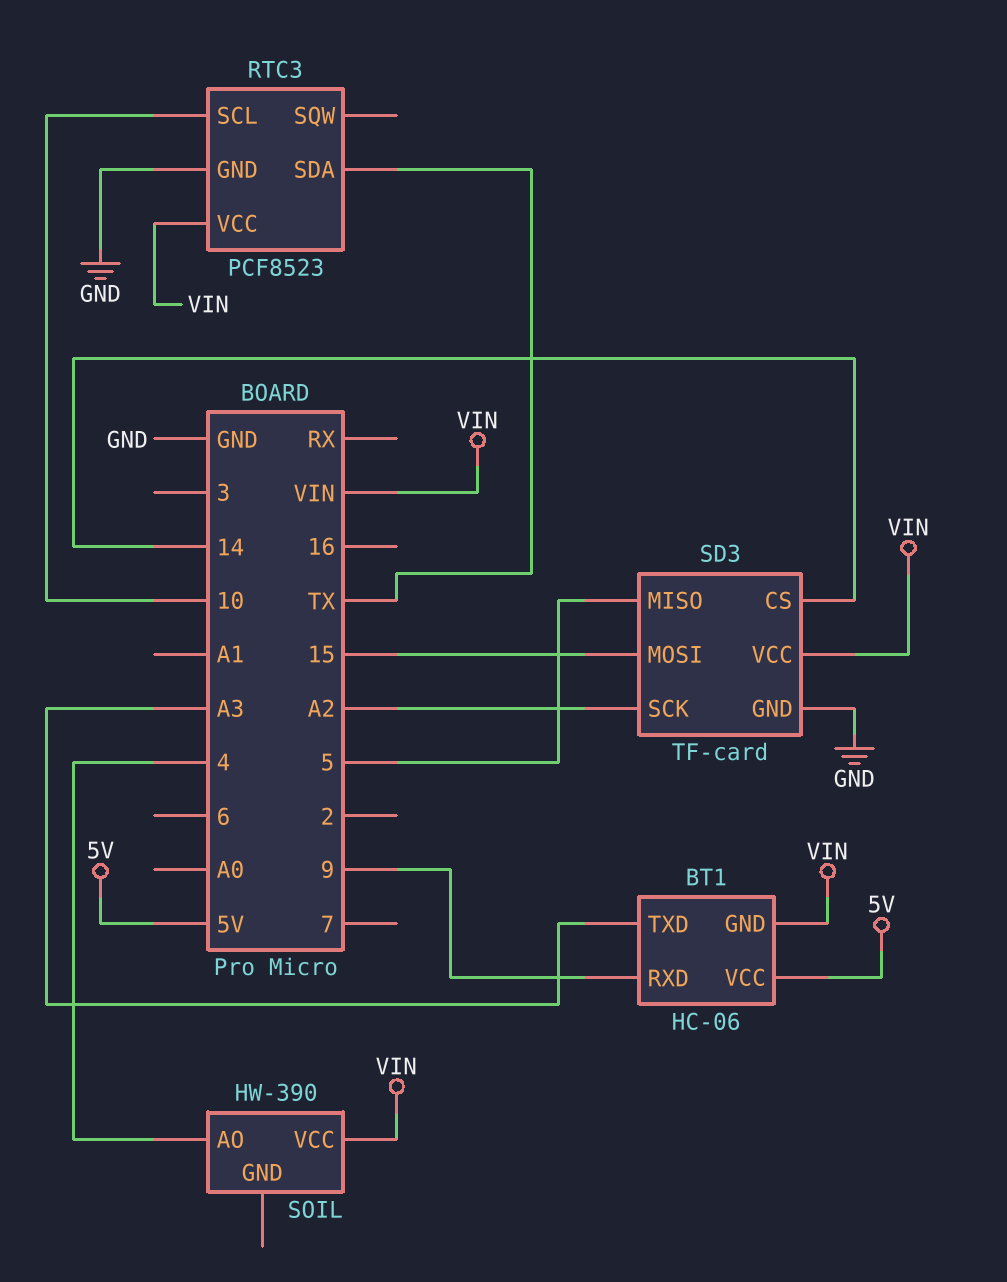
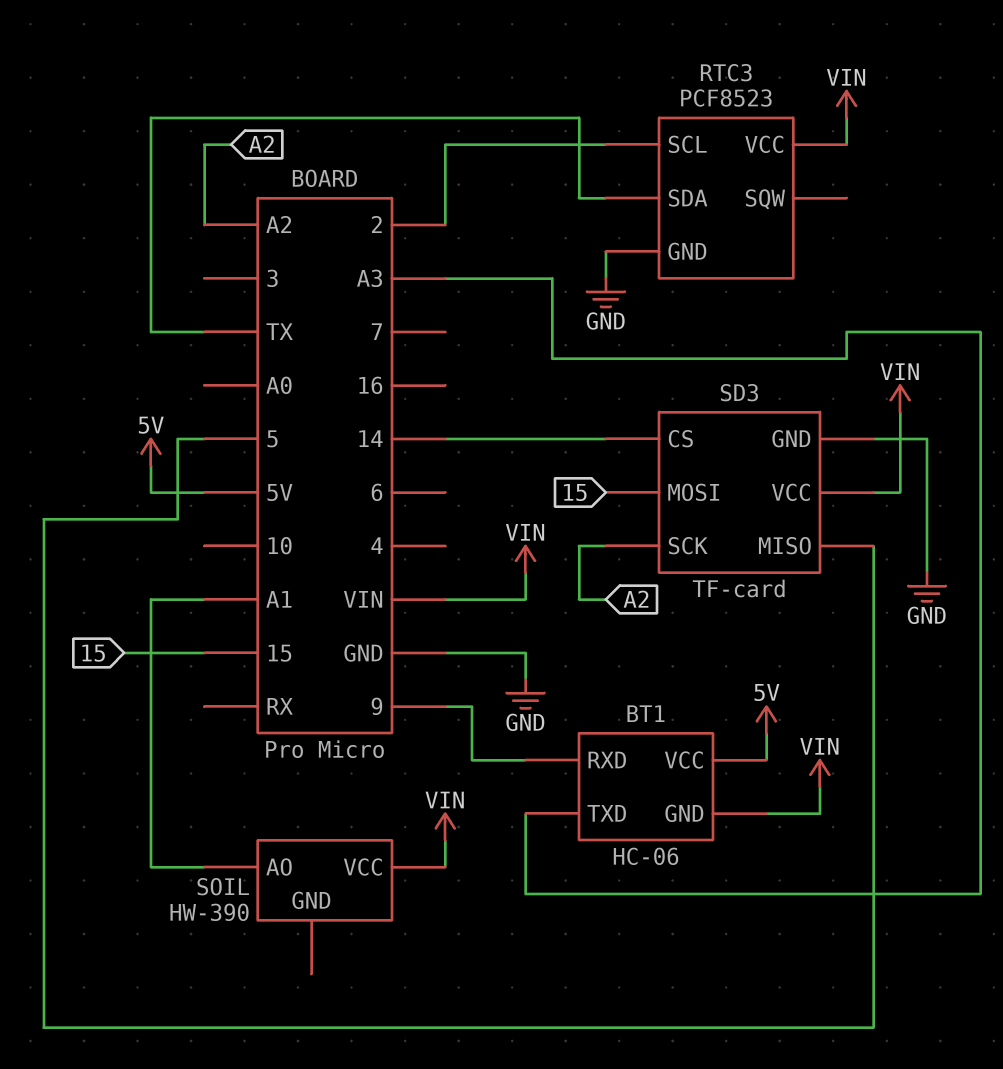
RTC3 pin SCL: 10 -> 2
SOIL pin AO: 4 -> A1

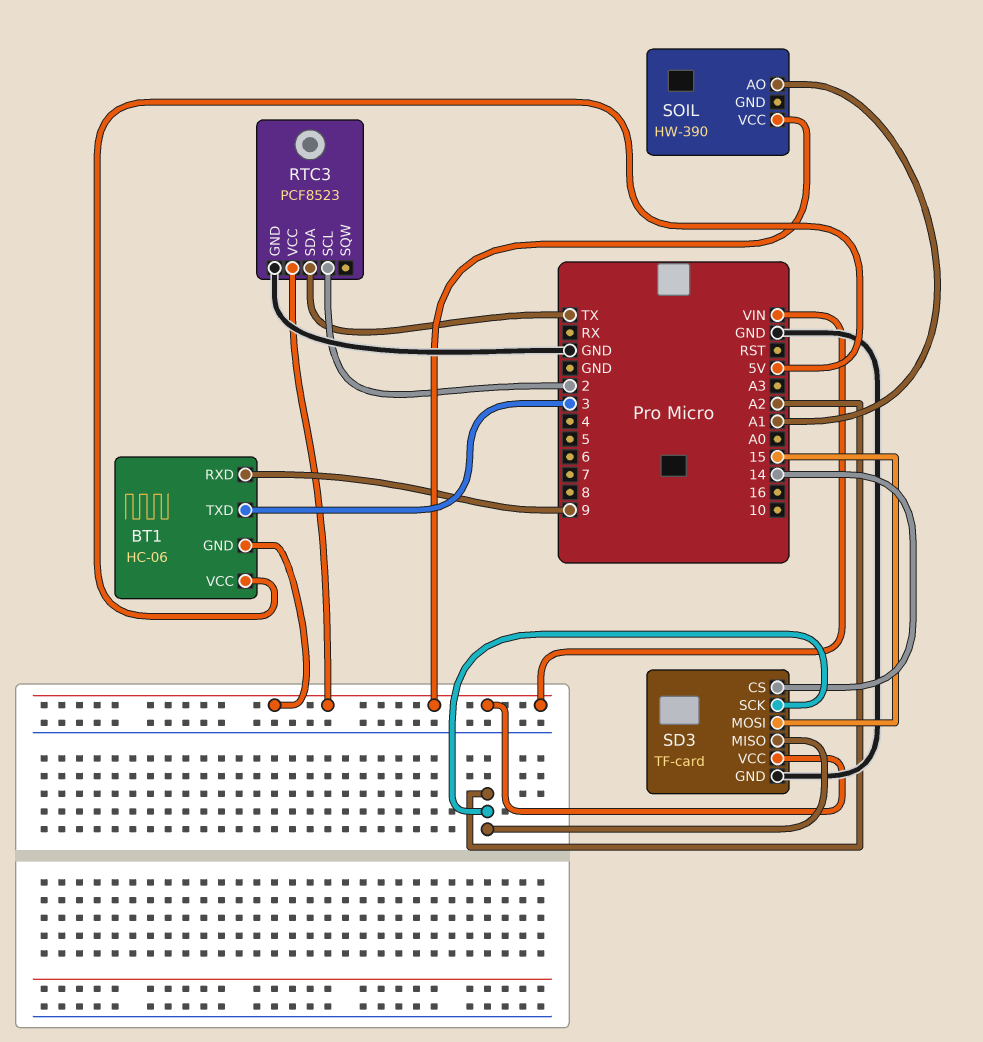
BT1 pin TXD: A3 -> 3
SD3 pin MISO: 5 -> A2

